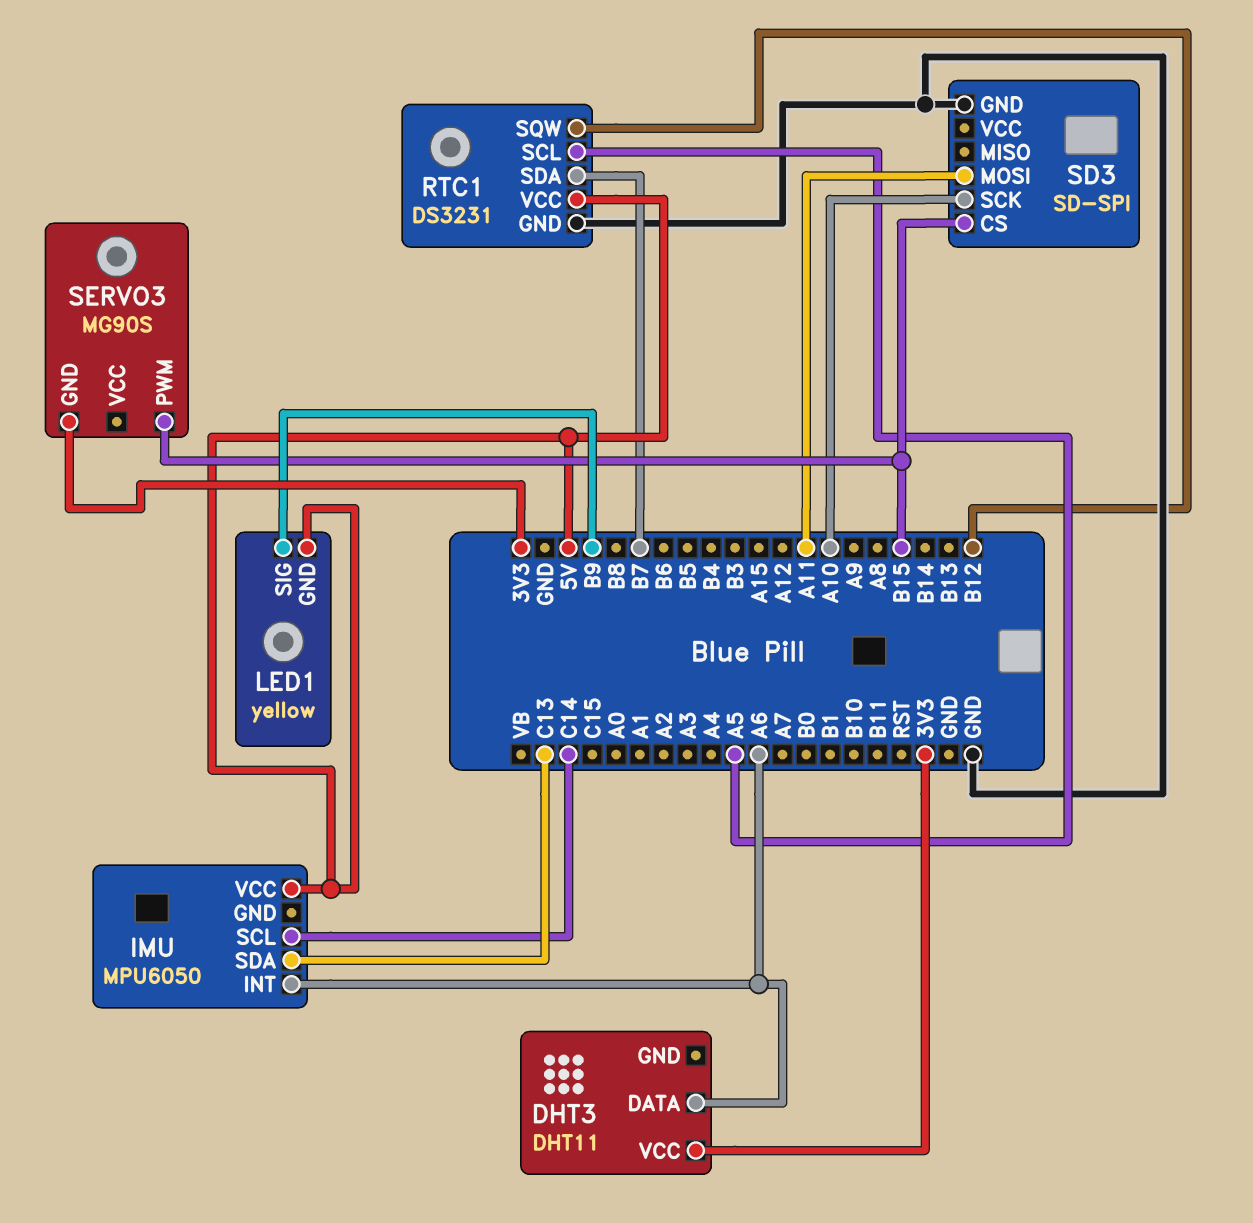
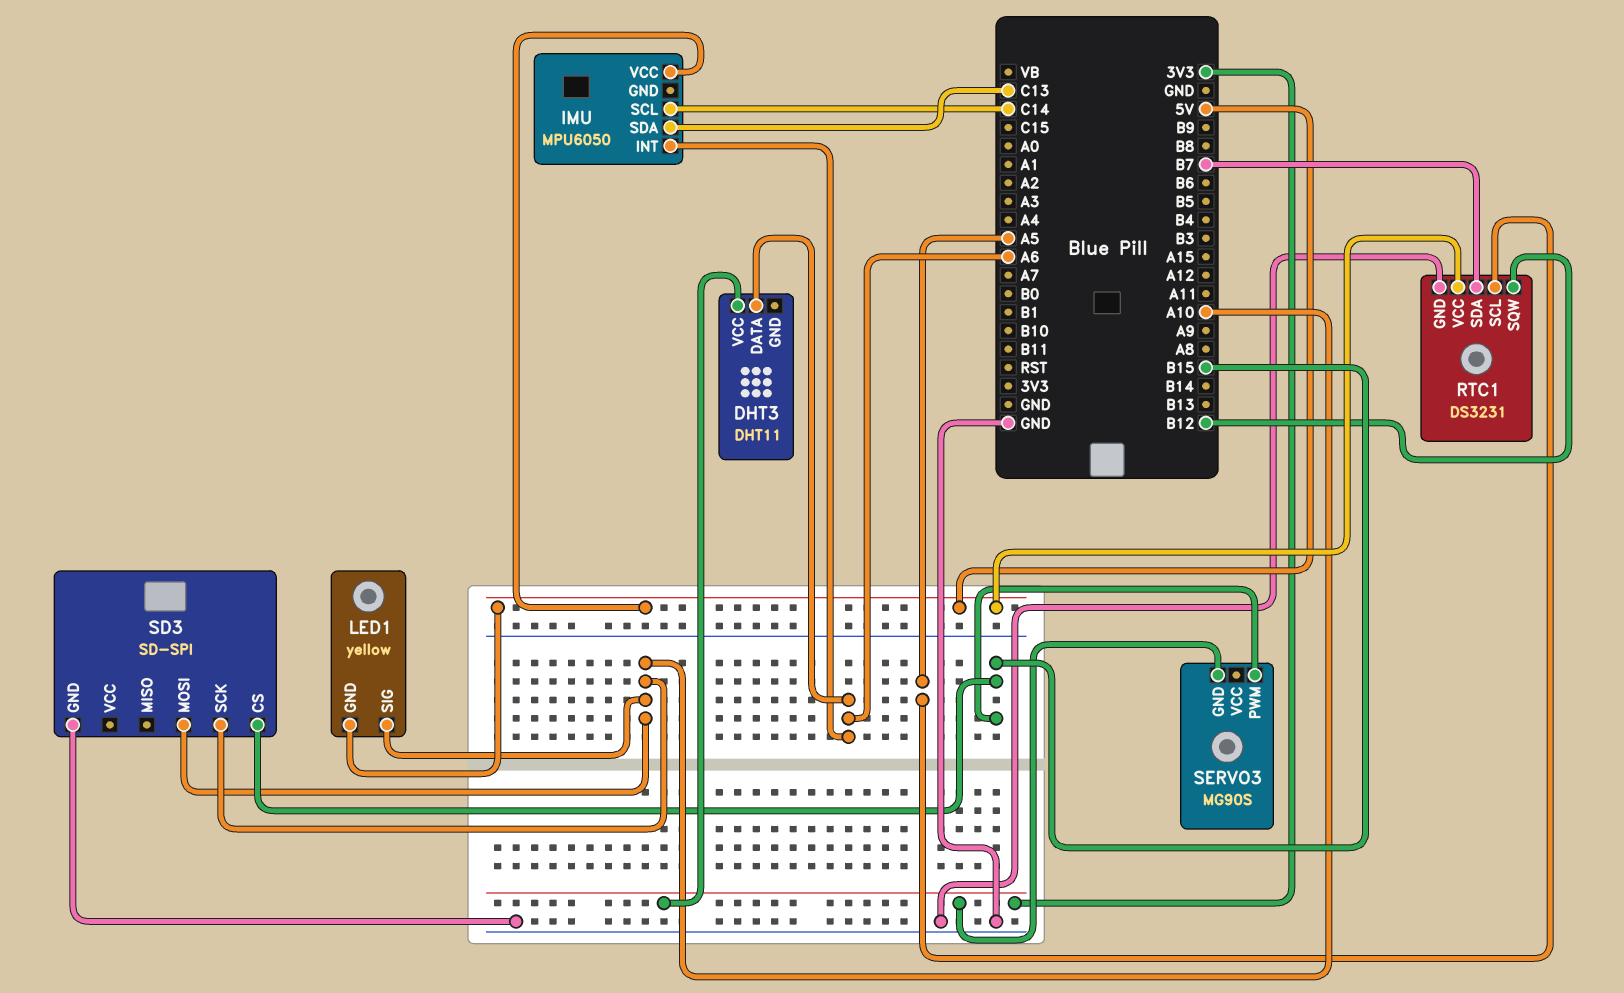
LED1 pin SIG: B9 -> A10
SD3 pin MOSI: A11 -> A10

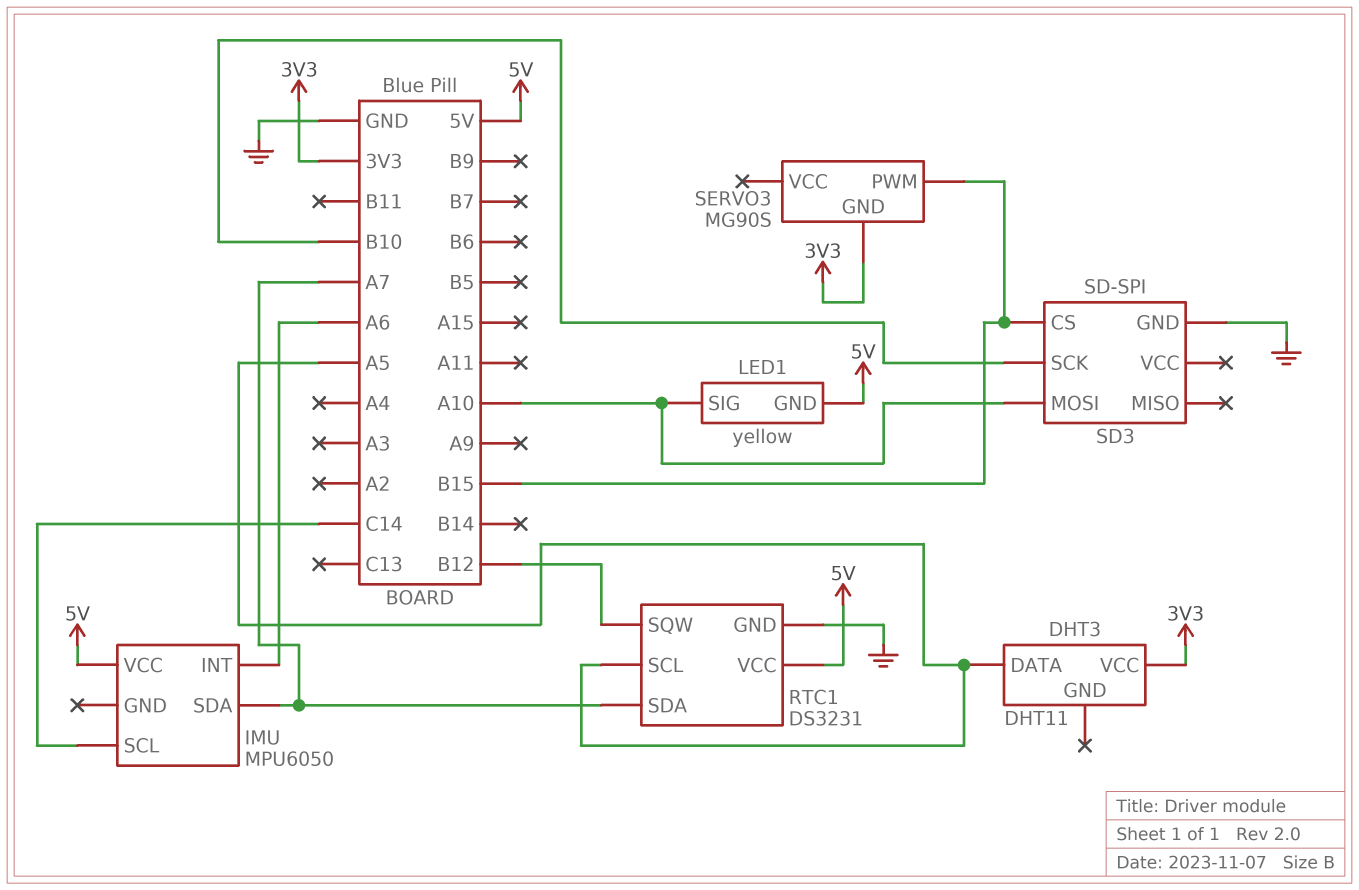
DHT3 pin DATA: A6 -> A5
IMU pin SDA: C13 -> A7
RTC1 pin SDA: B7 -> A7
SD3 pin SCK: A10 -> B10

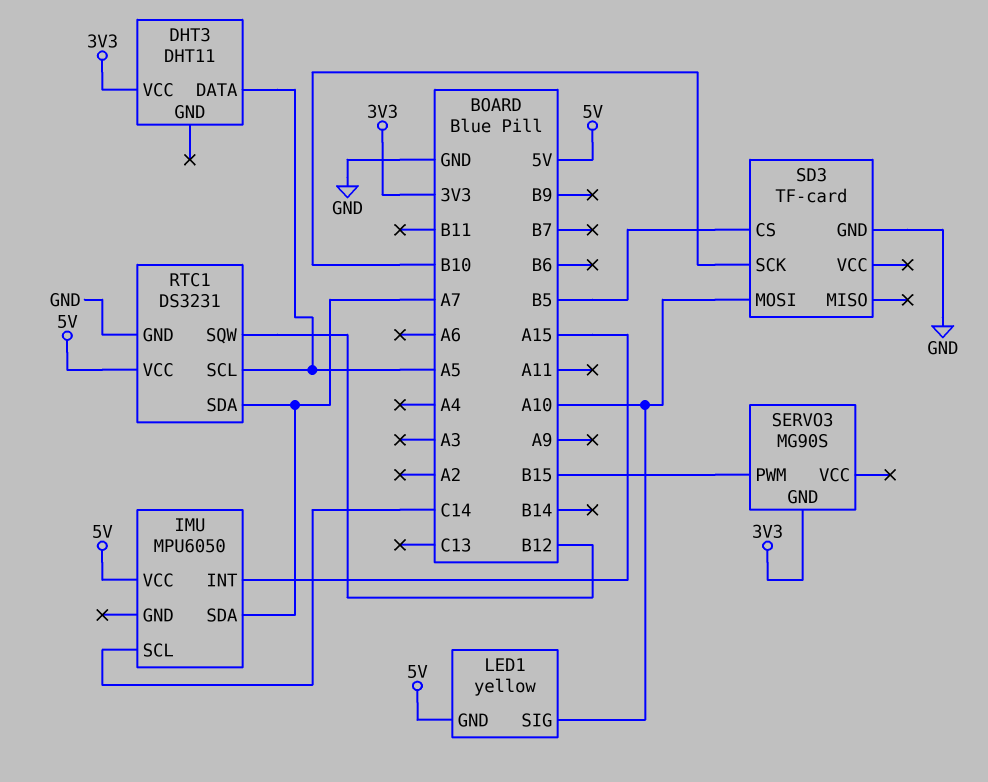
IMU pin INT: A6 -> A15
SD3: SD-SPI -> TF-card
SD3 pin CS: B15 -> B5

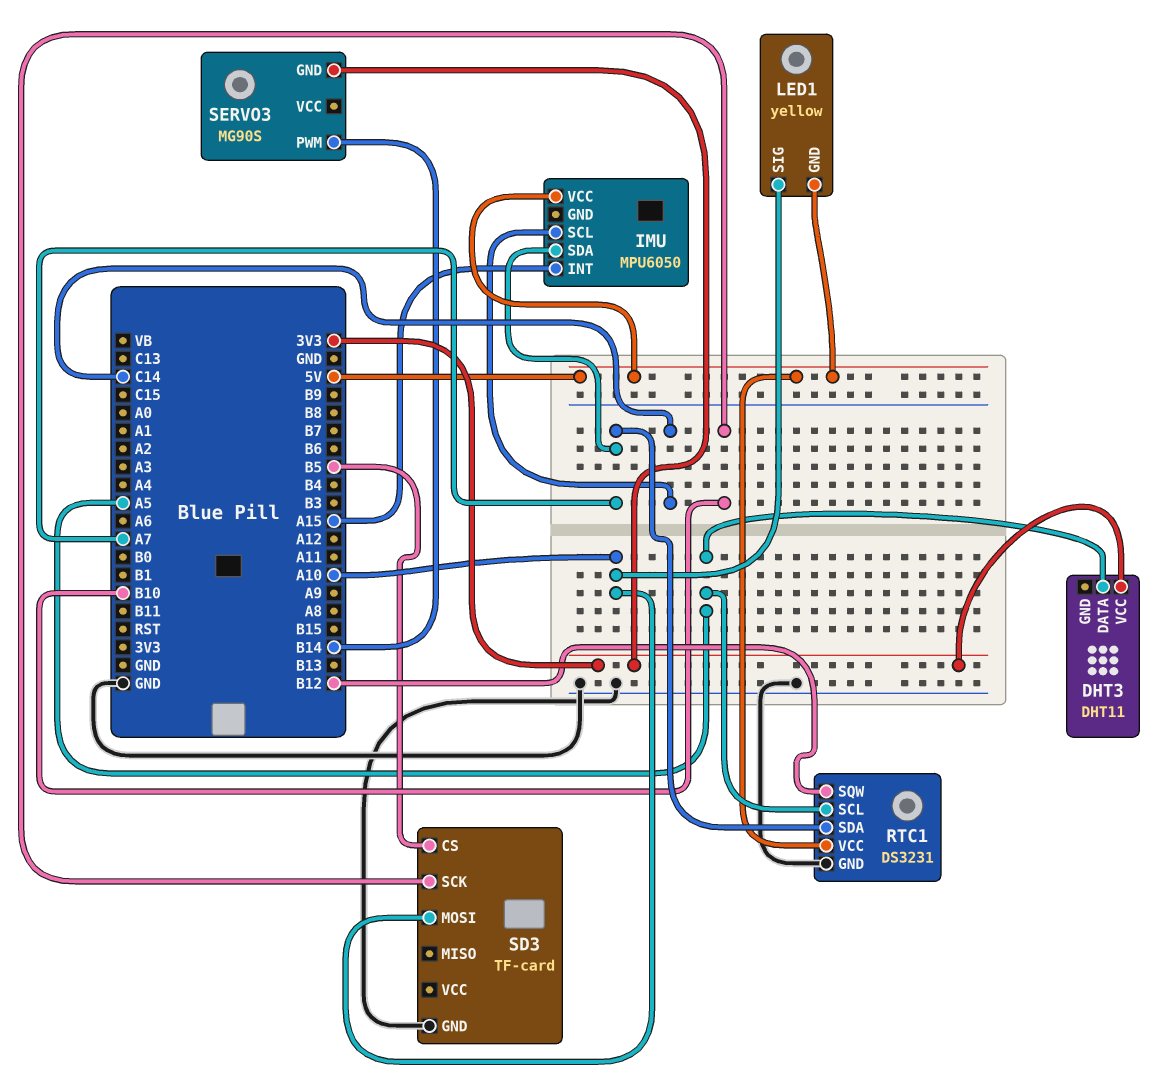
SERVO3 pin PWM: B15 -> B14

